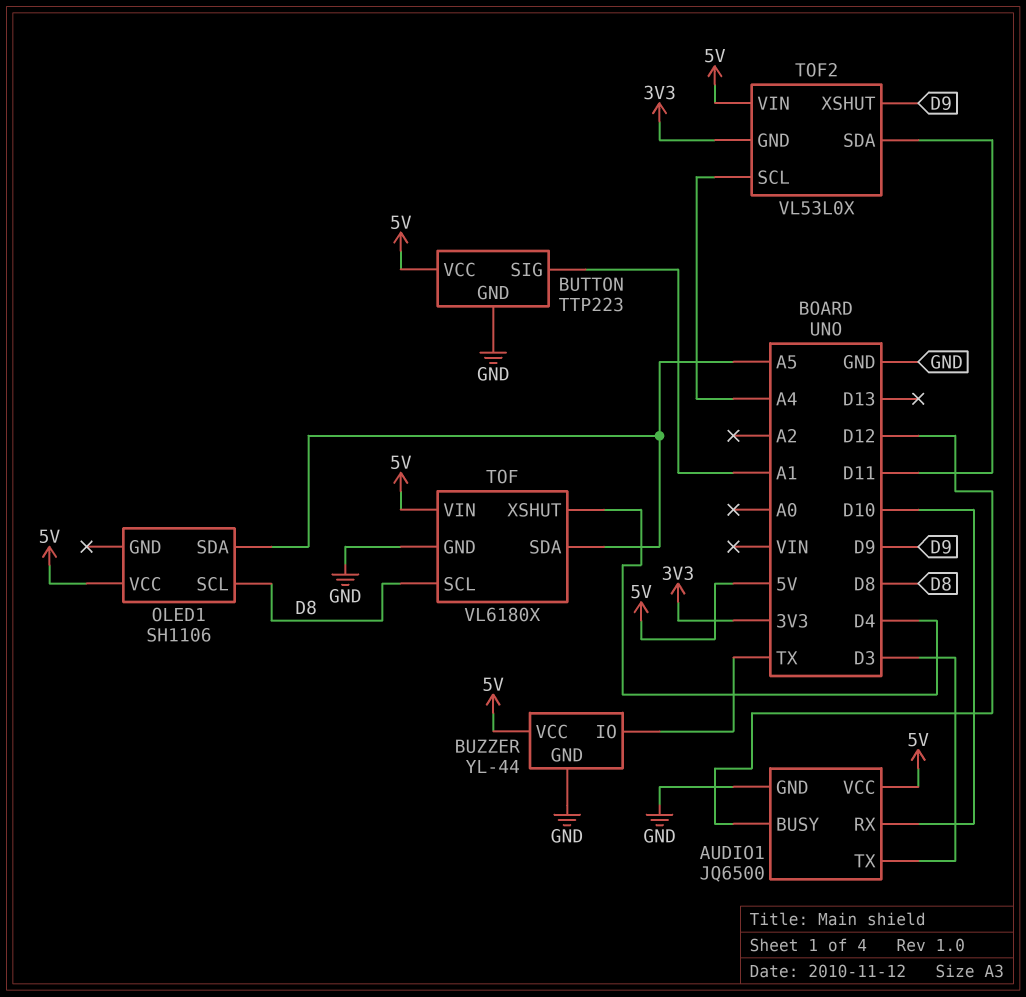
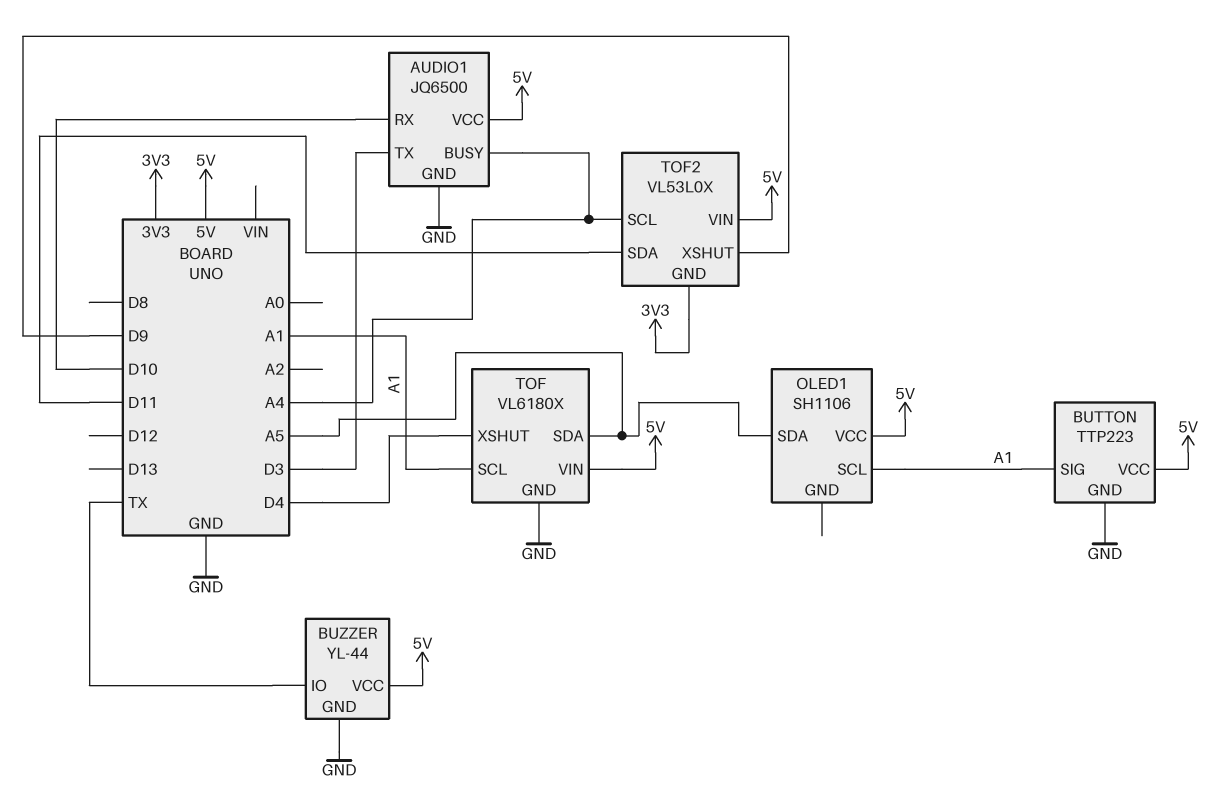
AUDIO1 pin BUSY: D12 -> A4
OLED1 pin SCL: D8 -> A1
TOF pin SCL: D8 -> A1

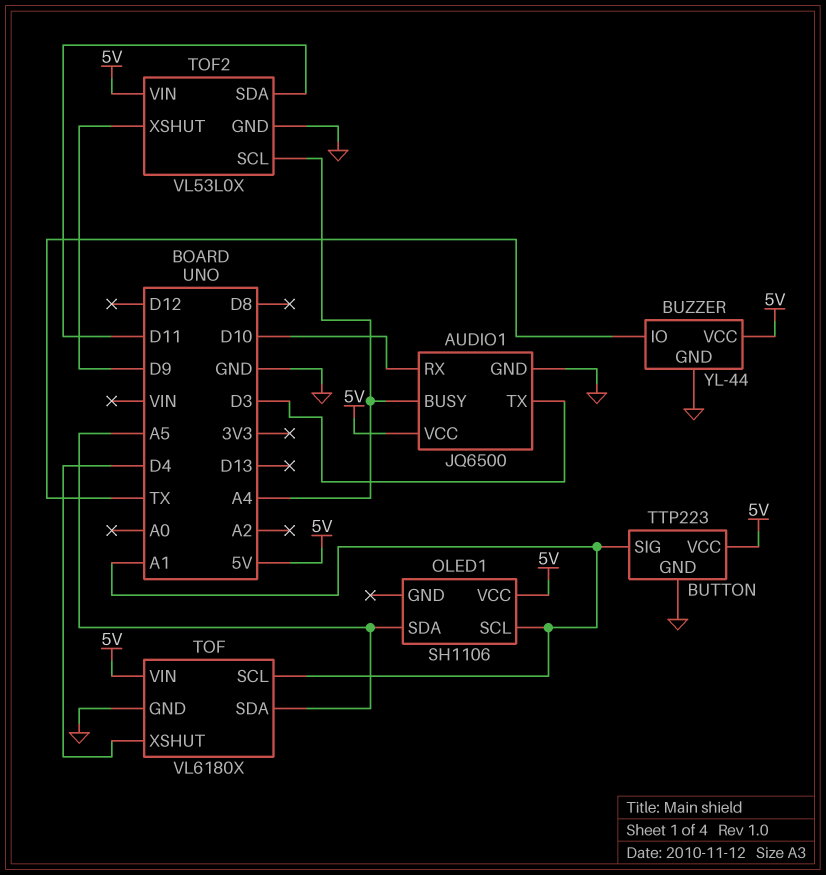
TOF2 pin GND: 3V3 -> GND

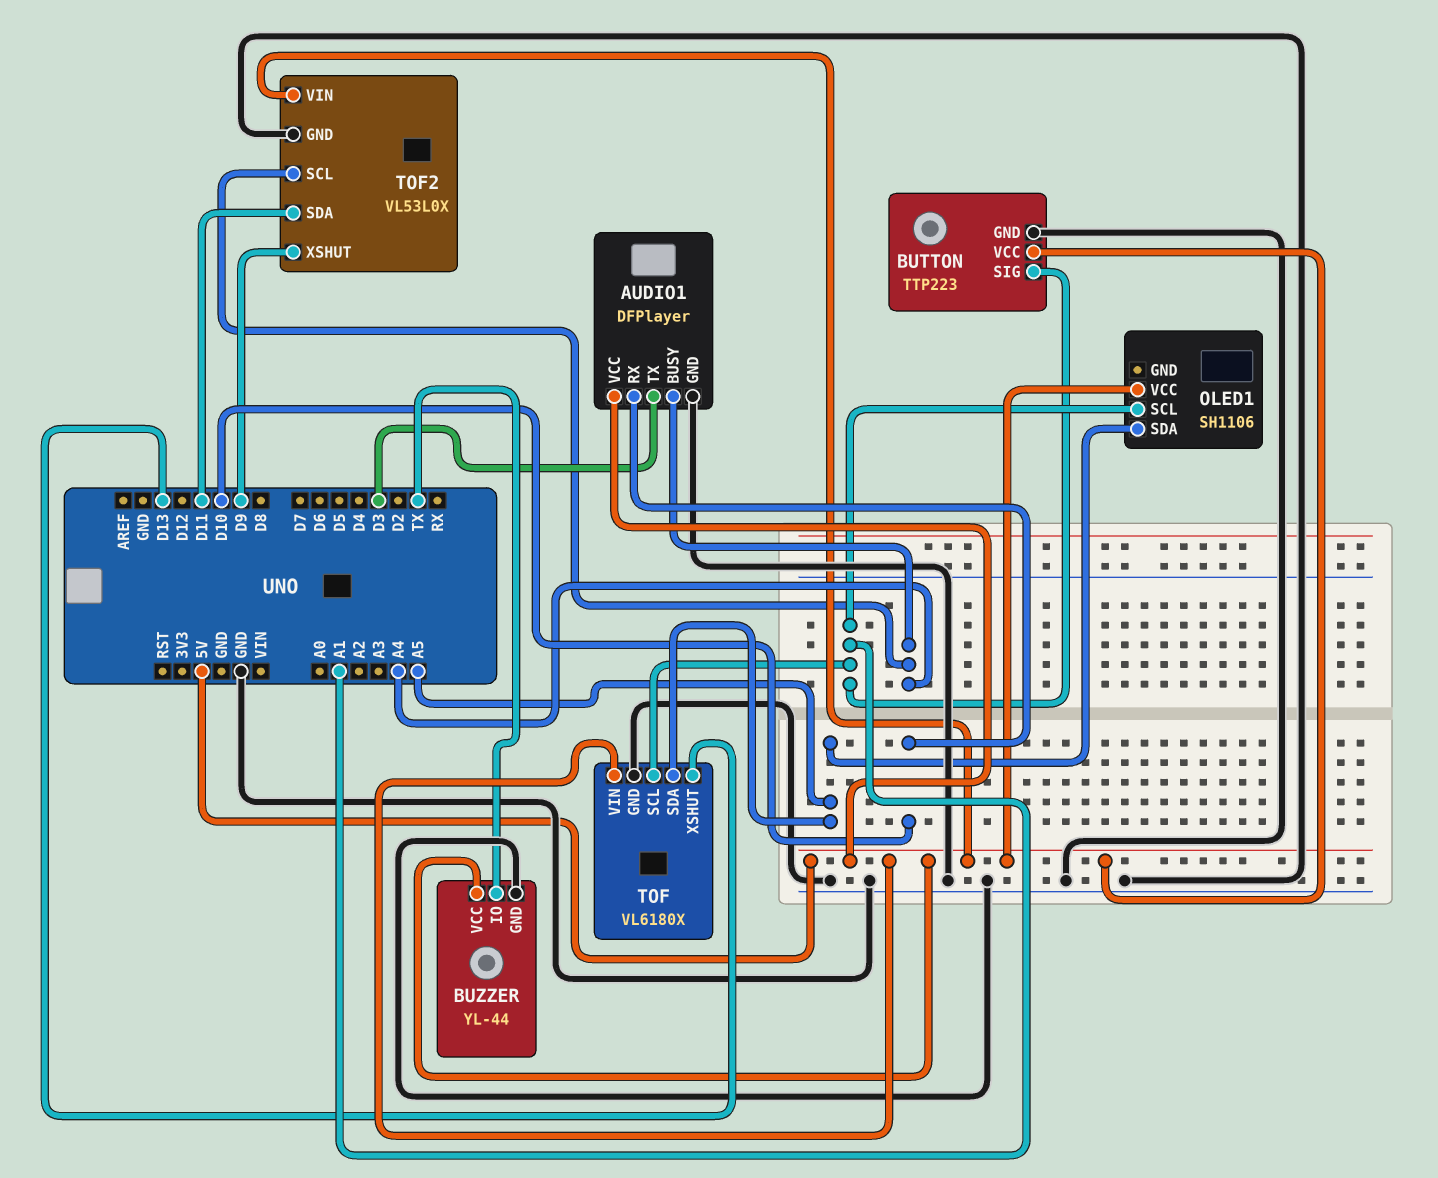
AUDIO1: JQ6500 -> DFPlayer
TOF pin XSHUT: D4 -> D13

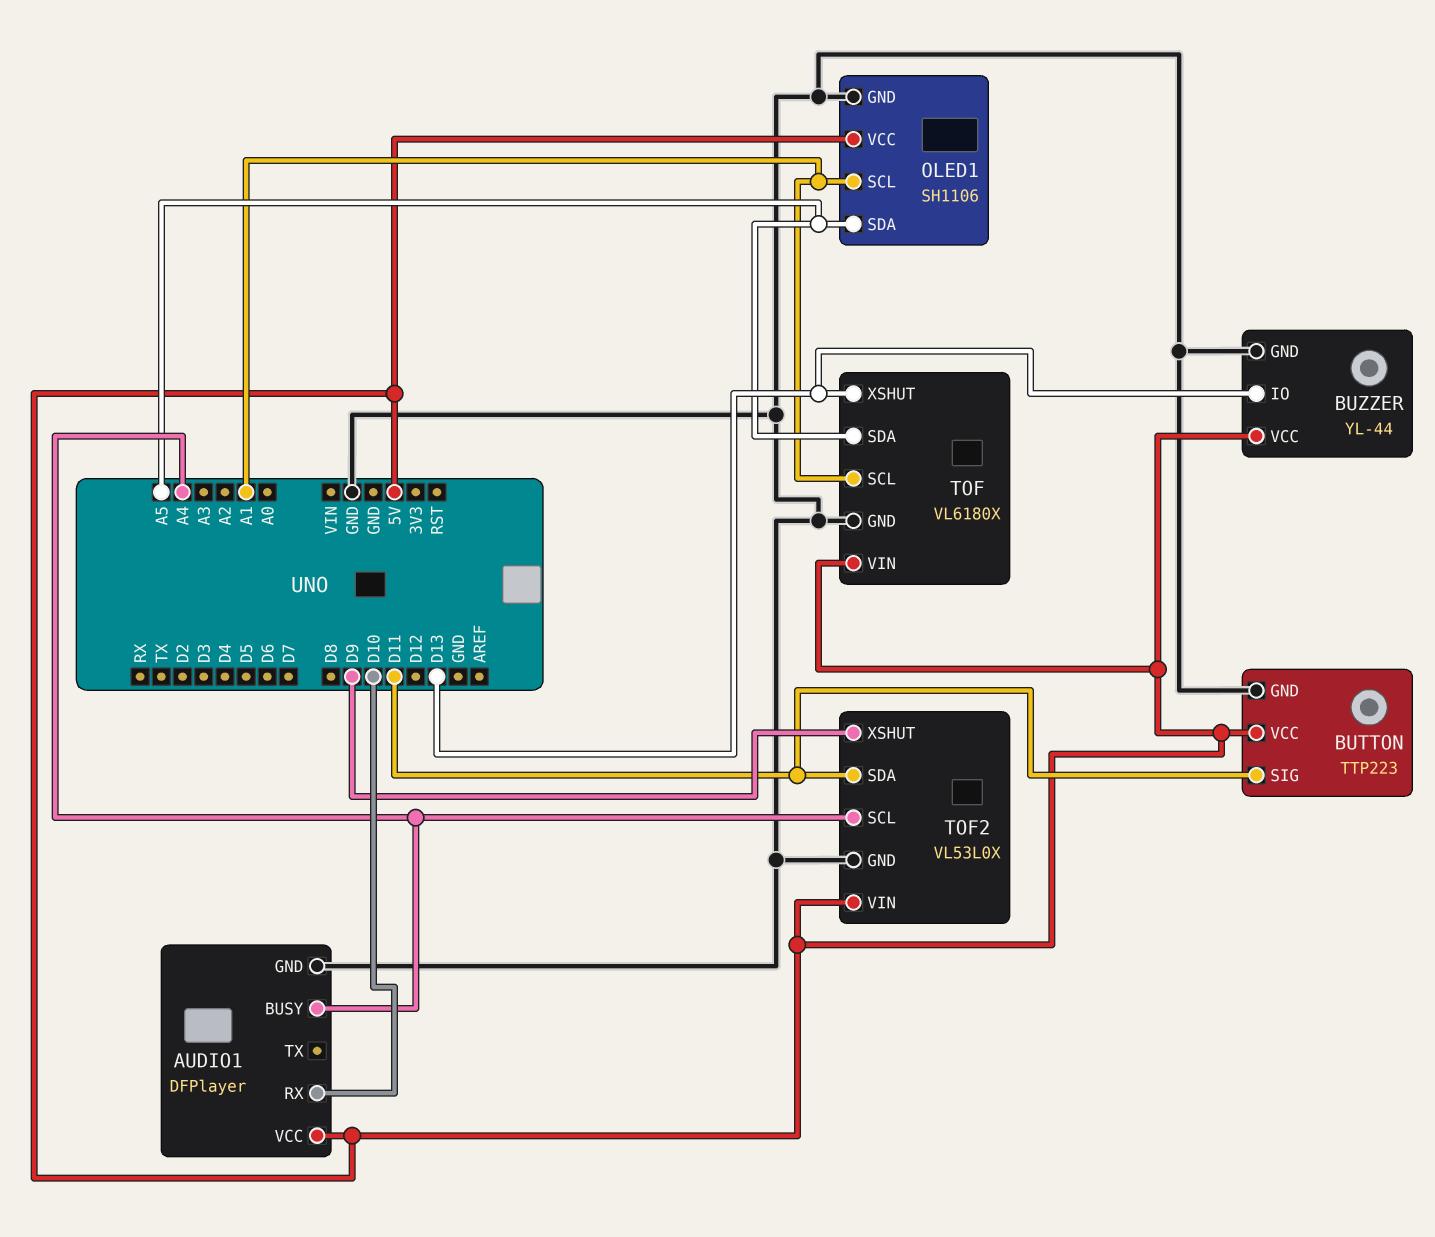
AUDIO1 pin TX: D3 -> none
BUTTON pin SIG: A1 -> D11
BUZZER pin IO: TX -> D13
OLED1 pin GND: none -> GND

